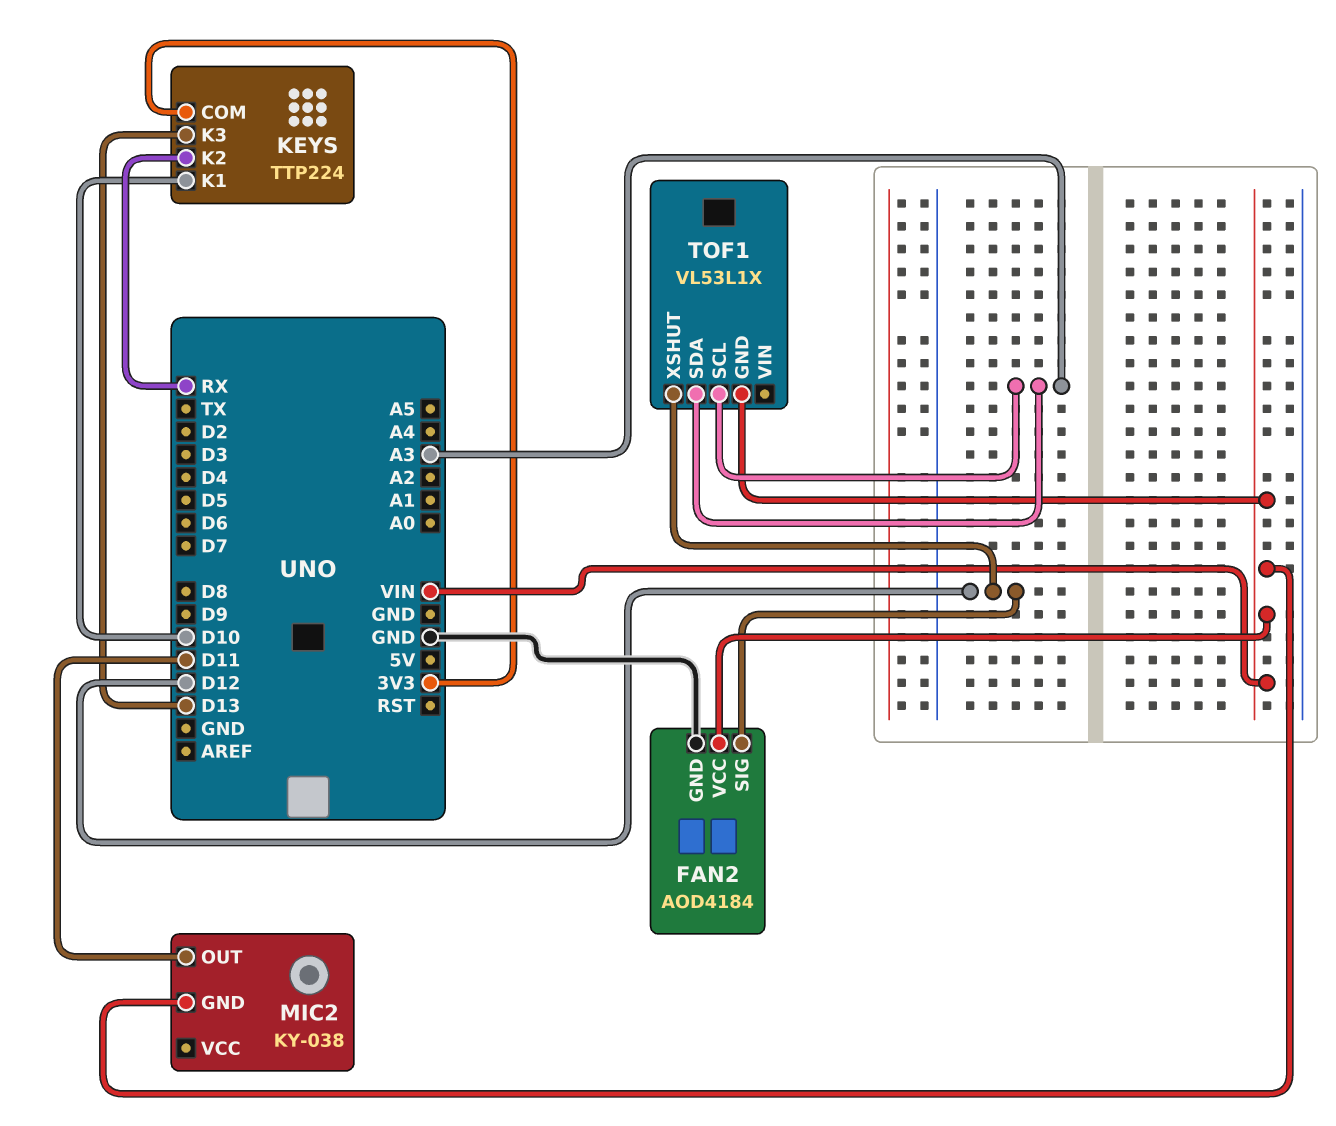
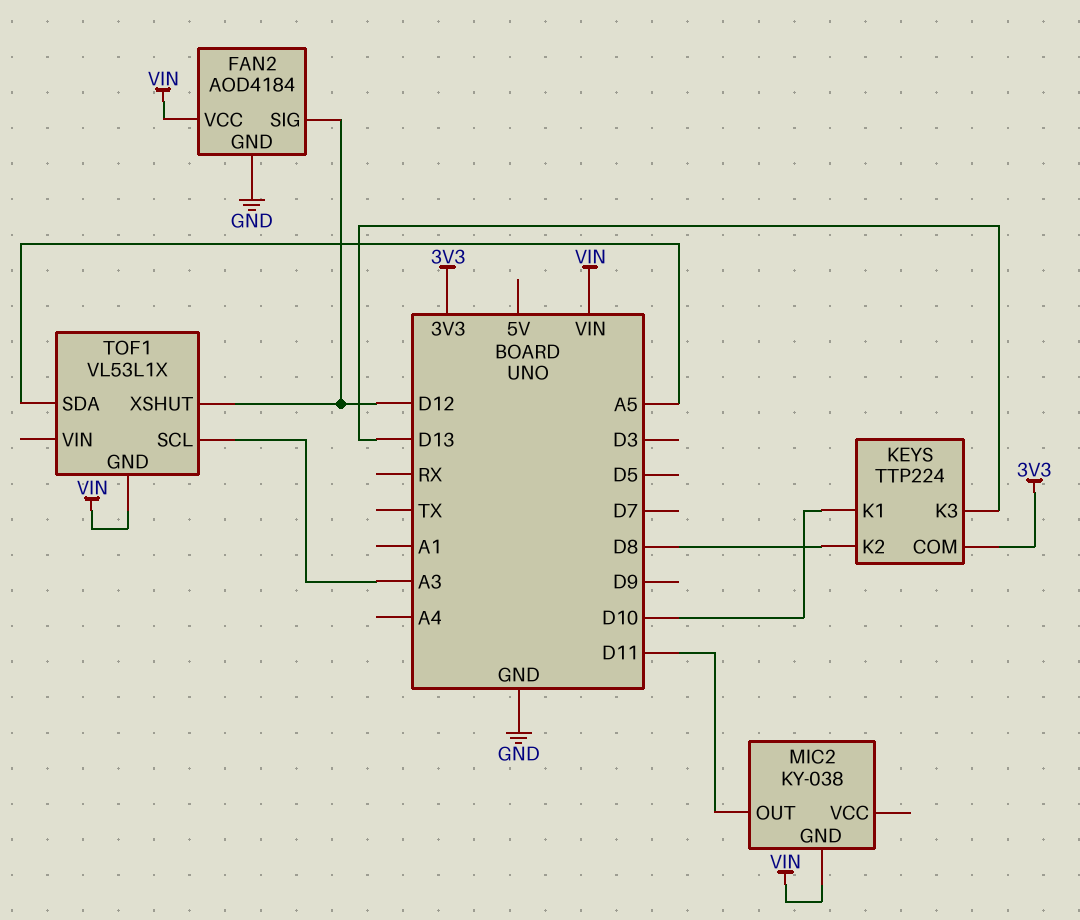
KEYS pin K2: RX -> D8
TOF1 pin SDA: A3 -> A5

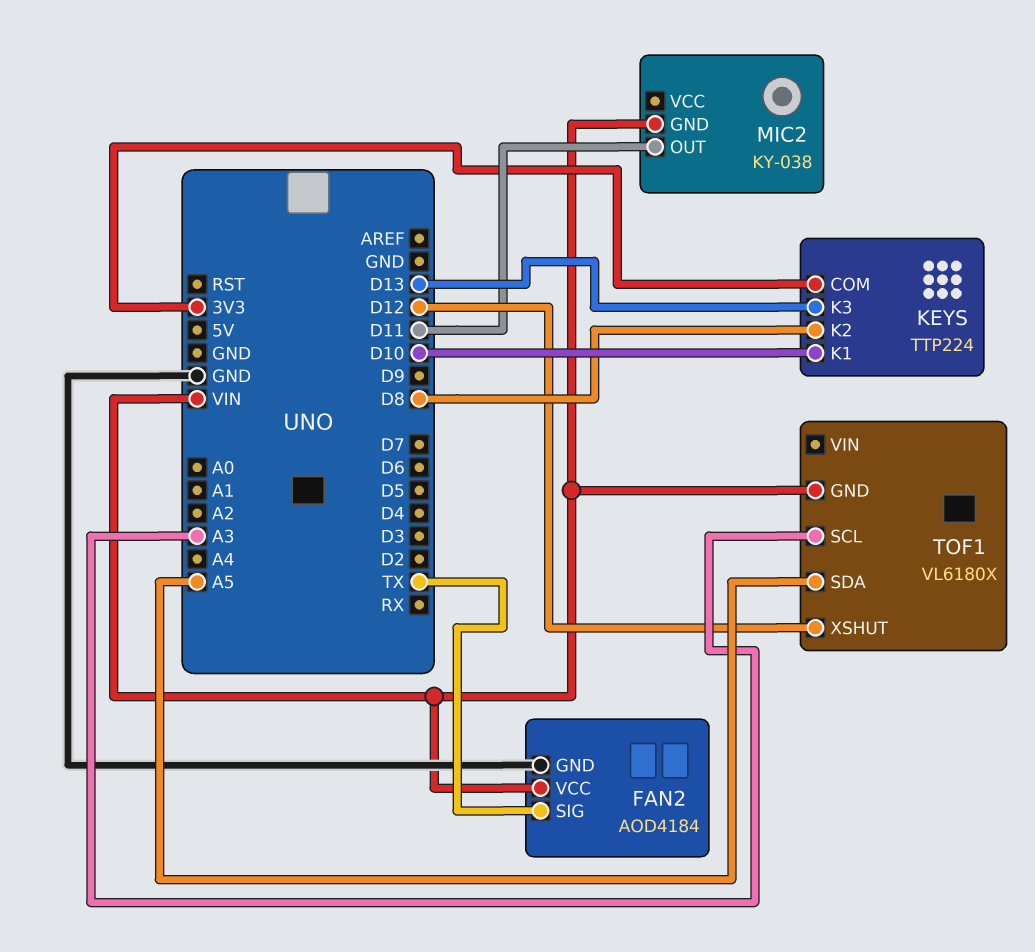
FAN2 pin SIG: D12 -> TX
TOF1: VL53L1X -> VL6180X

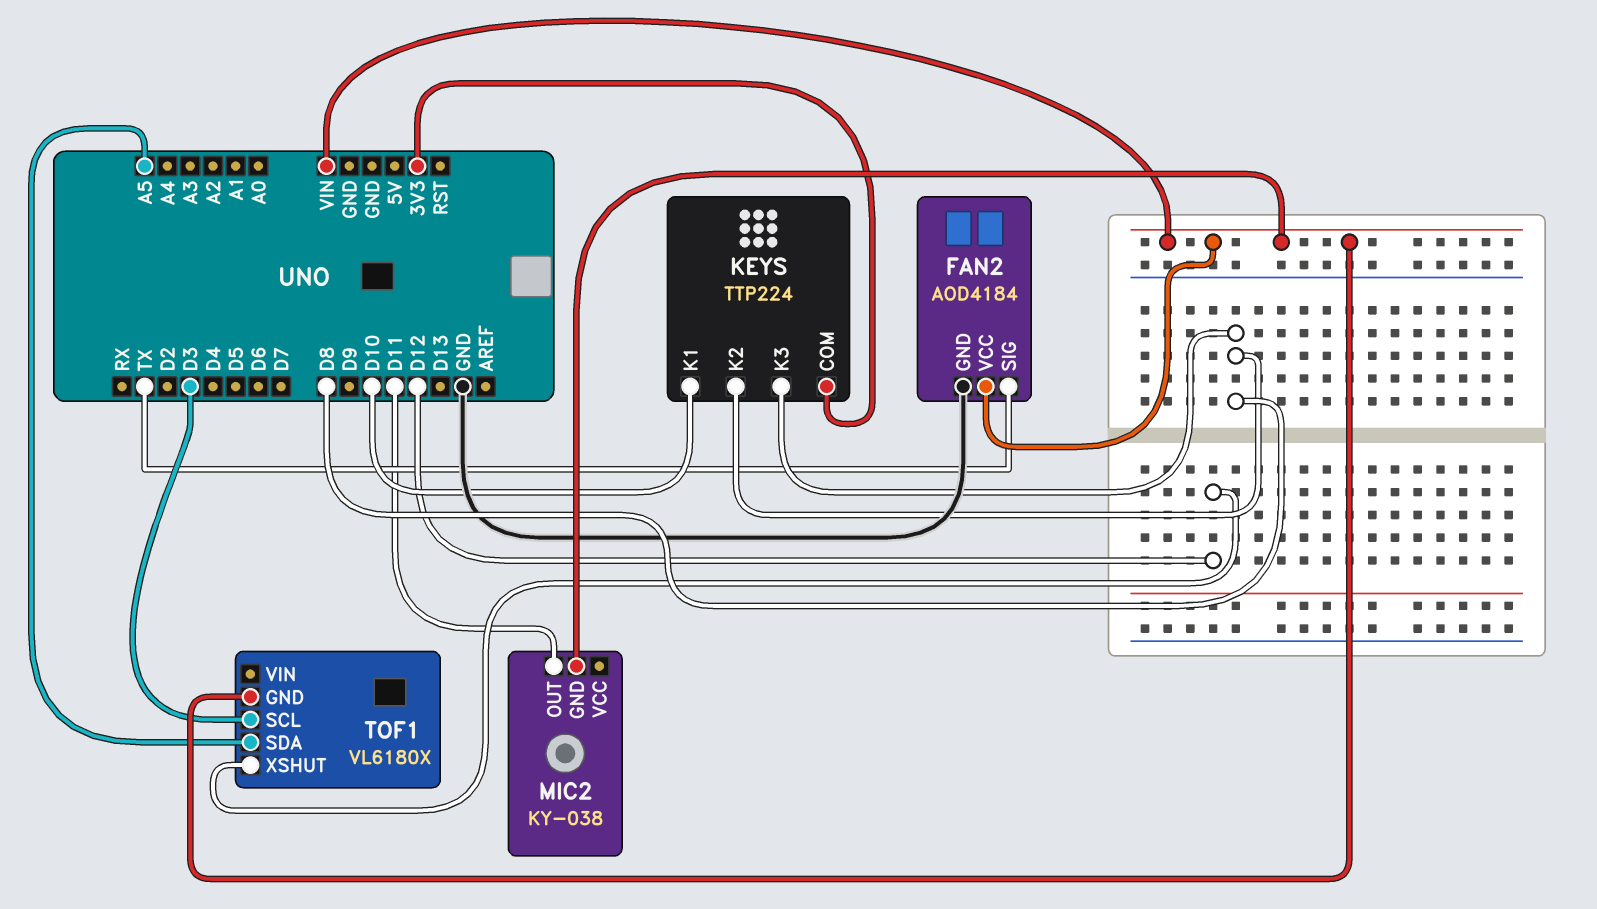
KEYS pin K3: D13 -> D8
TOF1 pin SCL: A3 -> D3

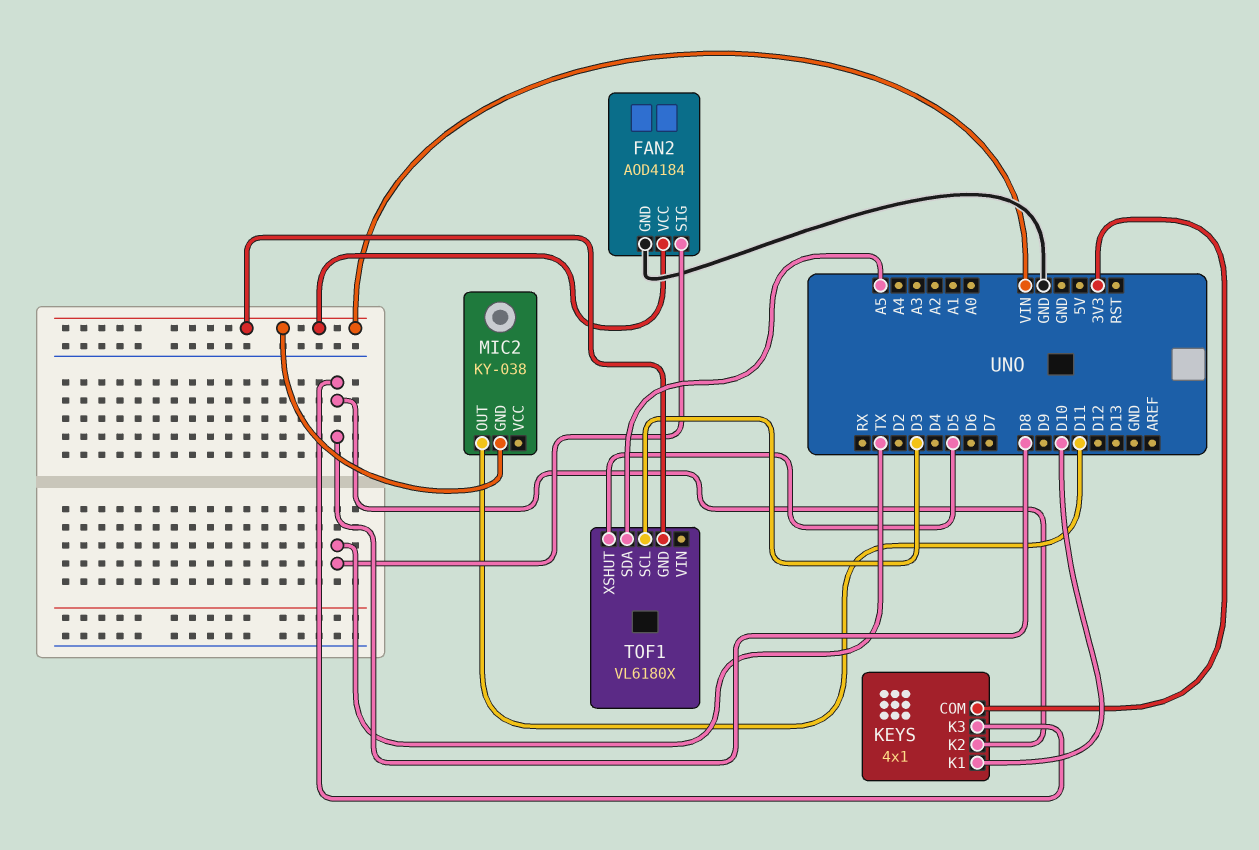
KEYS: TTP224 -> 4x1
TOF1 pin XSHUT: D12 -> D5

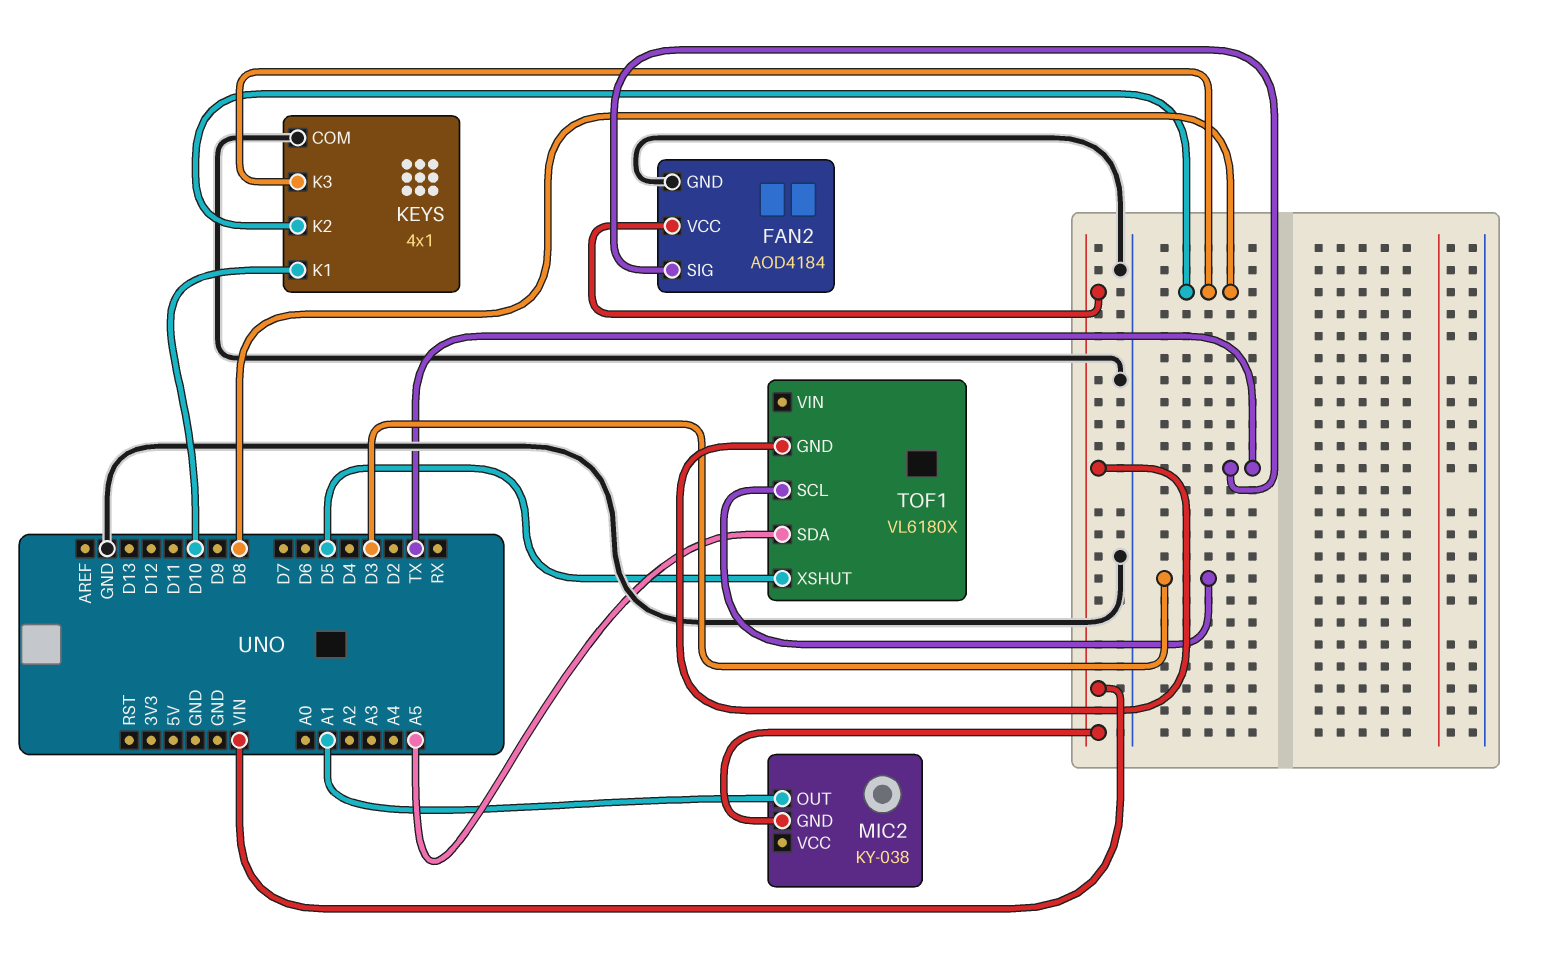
KEYS pin COM: 3V3 -> GND
MIC2 pin OUT: D11 -> A1

